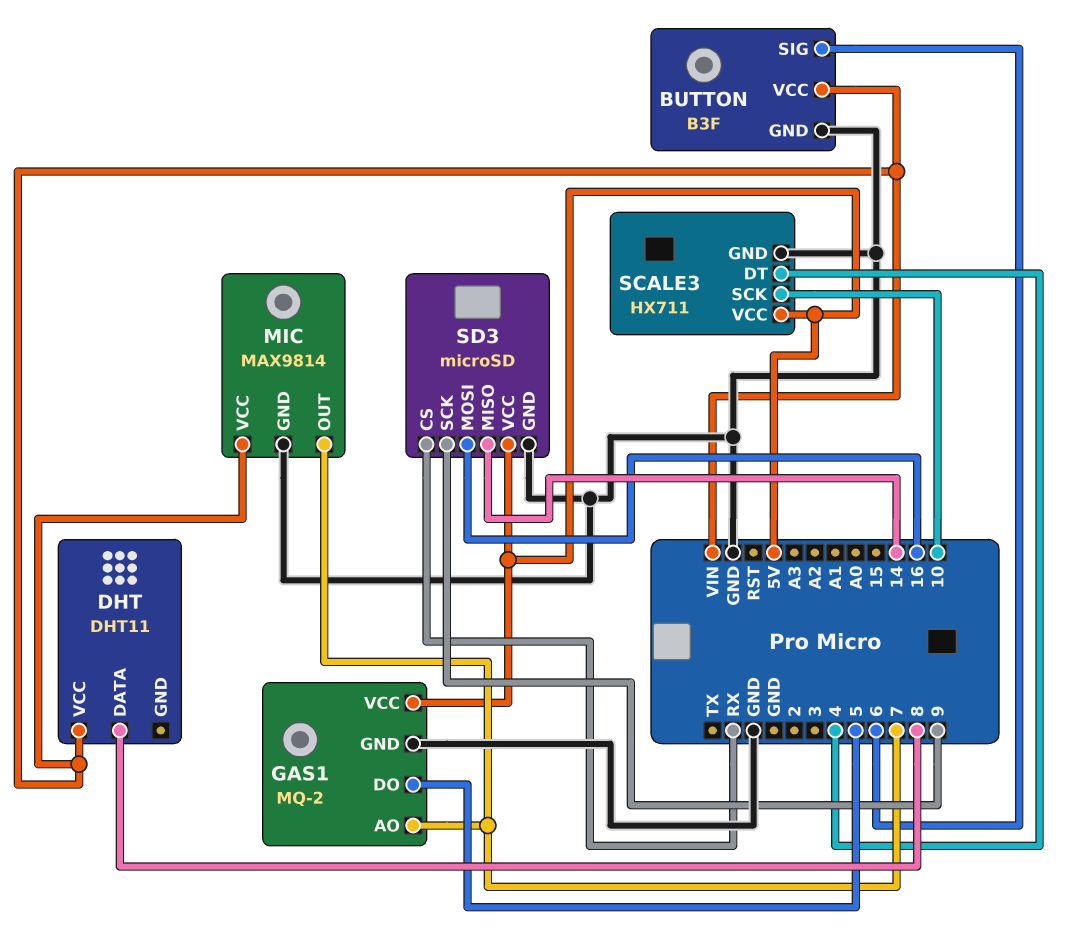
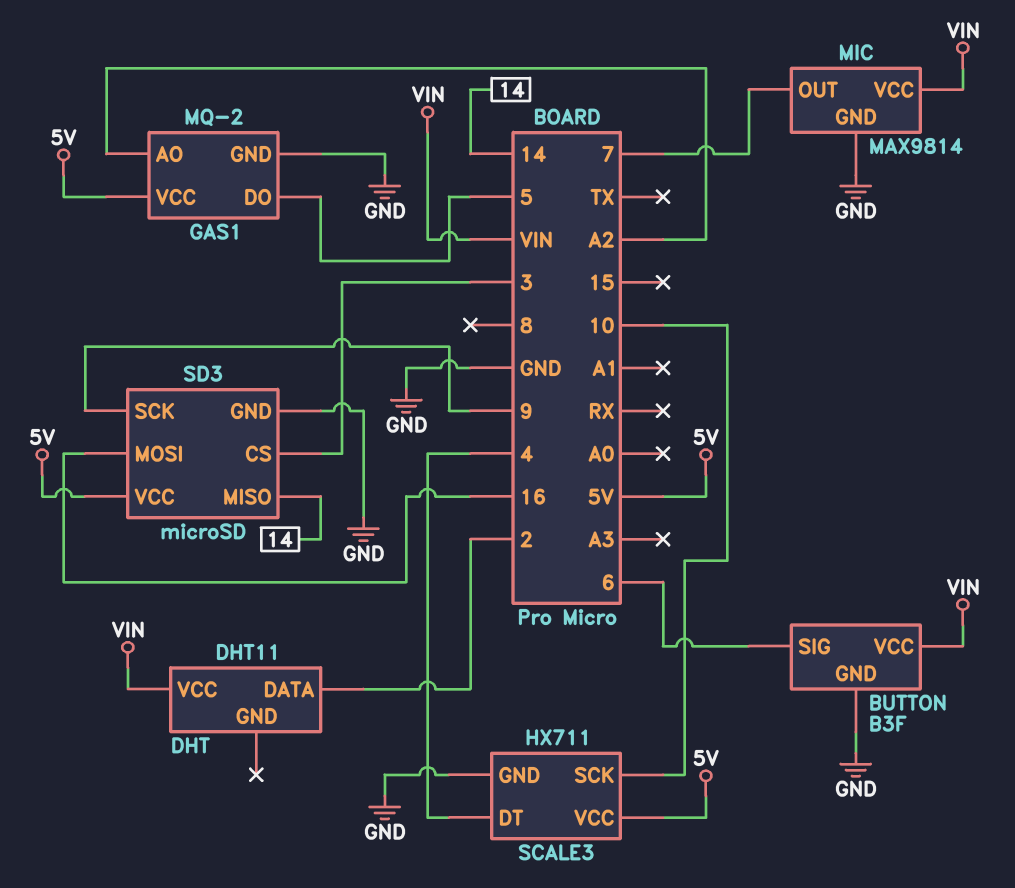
DHT pin DATA: 8 -> 2
GAS1 pin AO: 7 -> A2
SD3 pin CS: RX -> 3

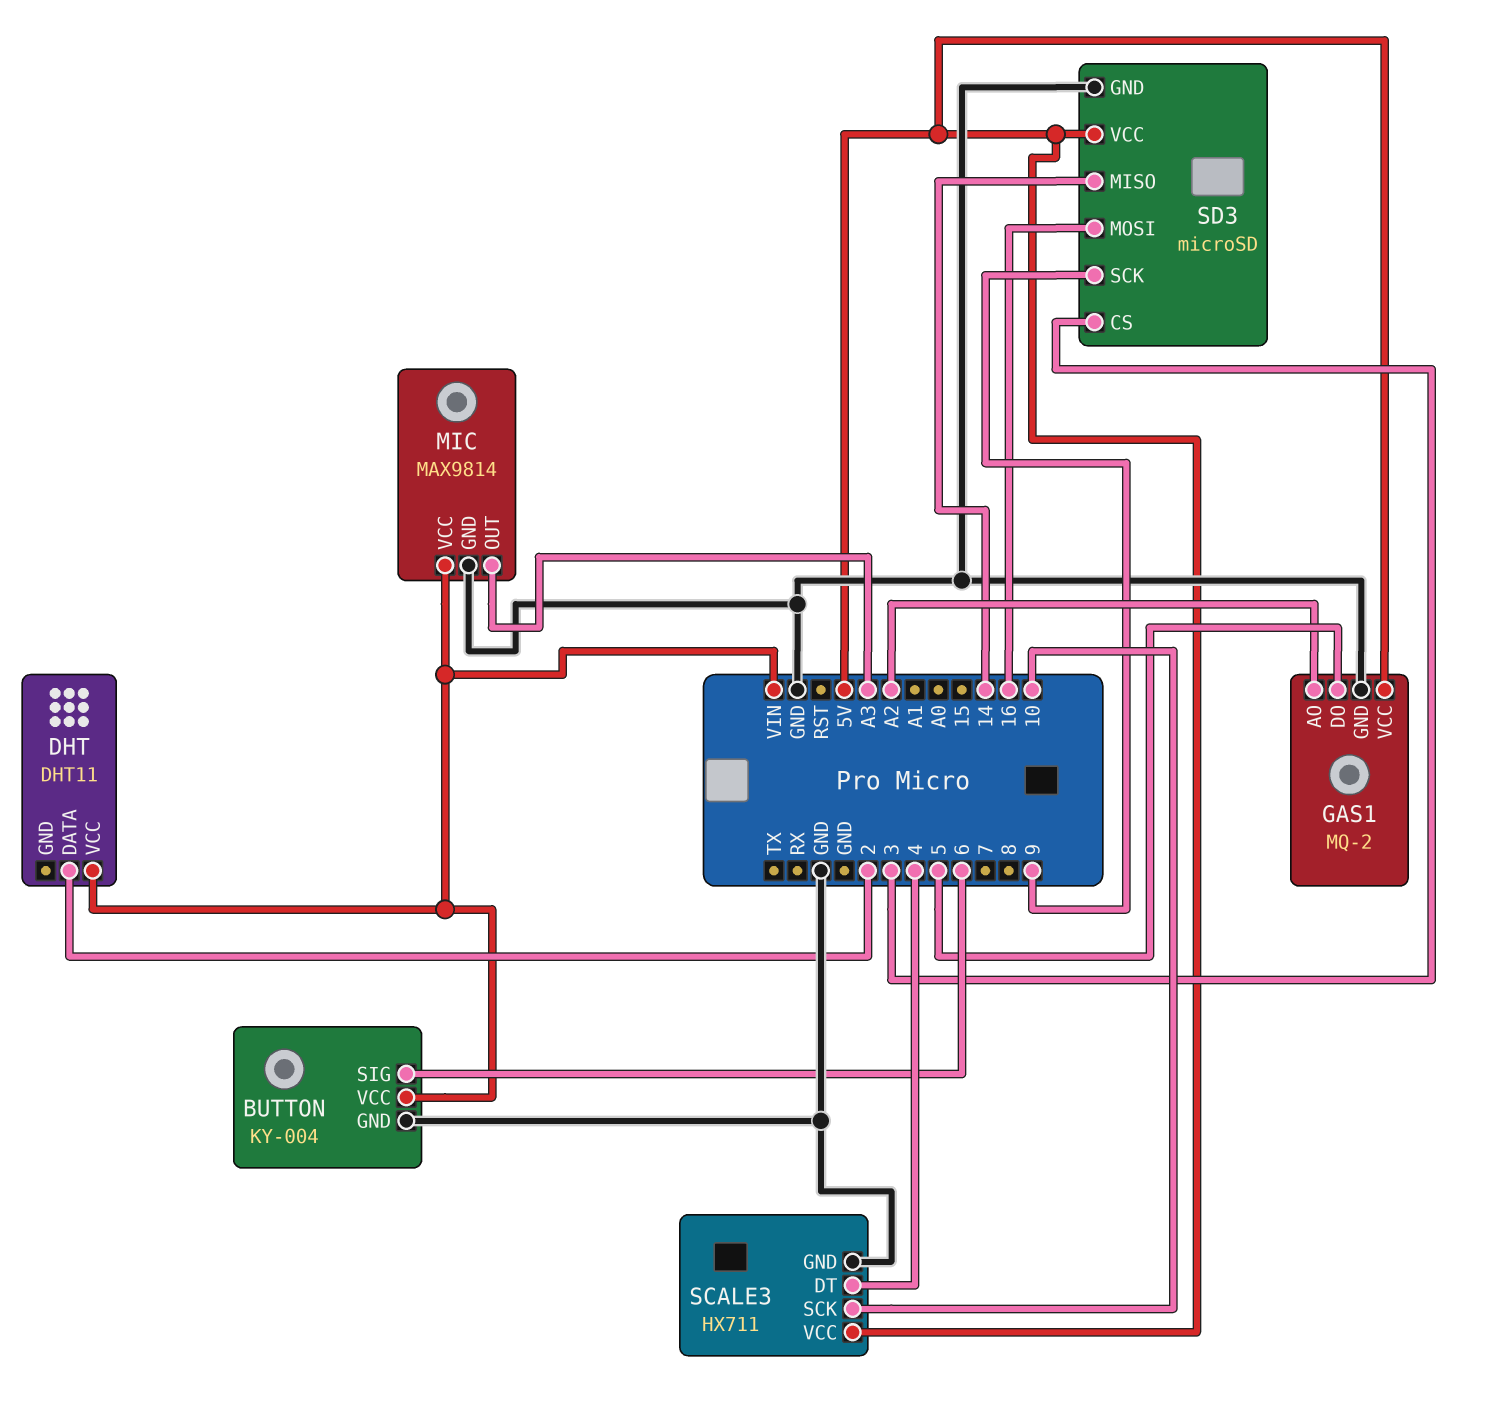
BUTTON: B3F -> KY-004
MIC pin OUT: 7 -> A3

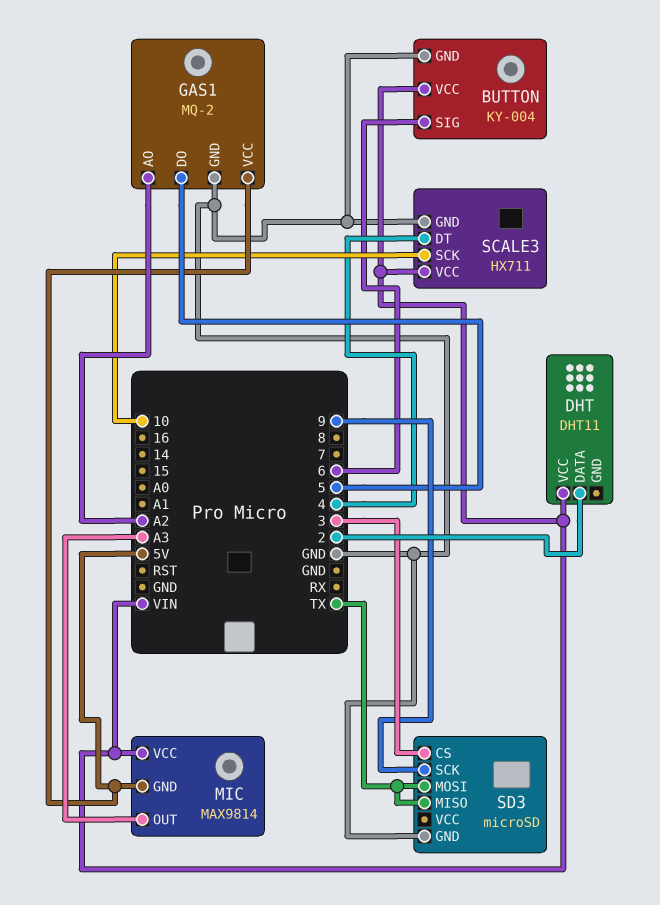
MIC pin GND: GND -> 5V
SCALE3 pin VCC: 5V -> VIN
SD3 pin MISO: 14 -> TX
SD3 pin MOSI: 16 -> TX
SD3 pin VCC: 5V -> none

